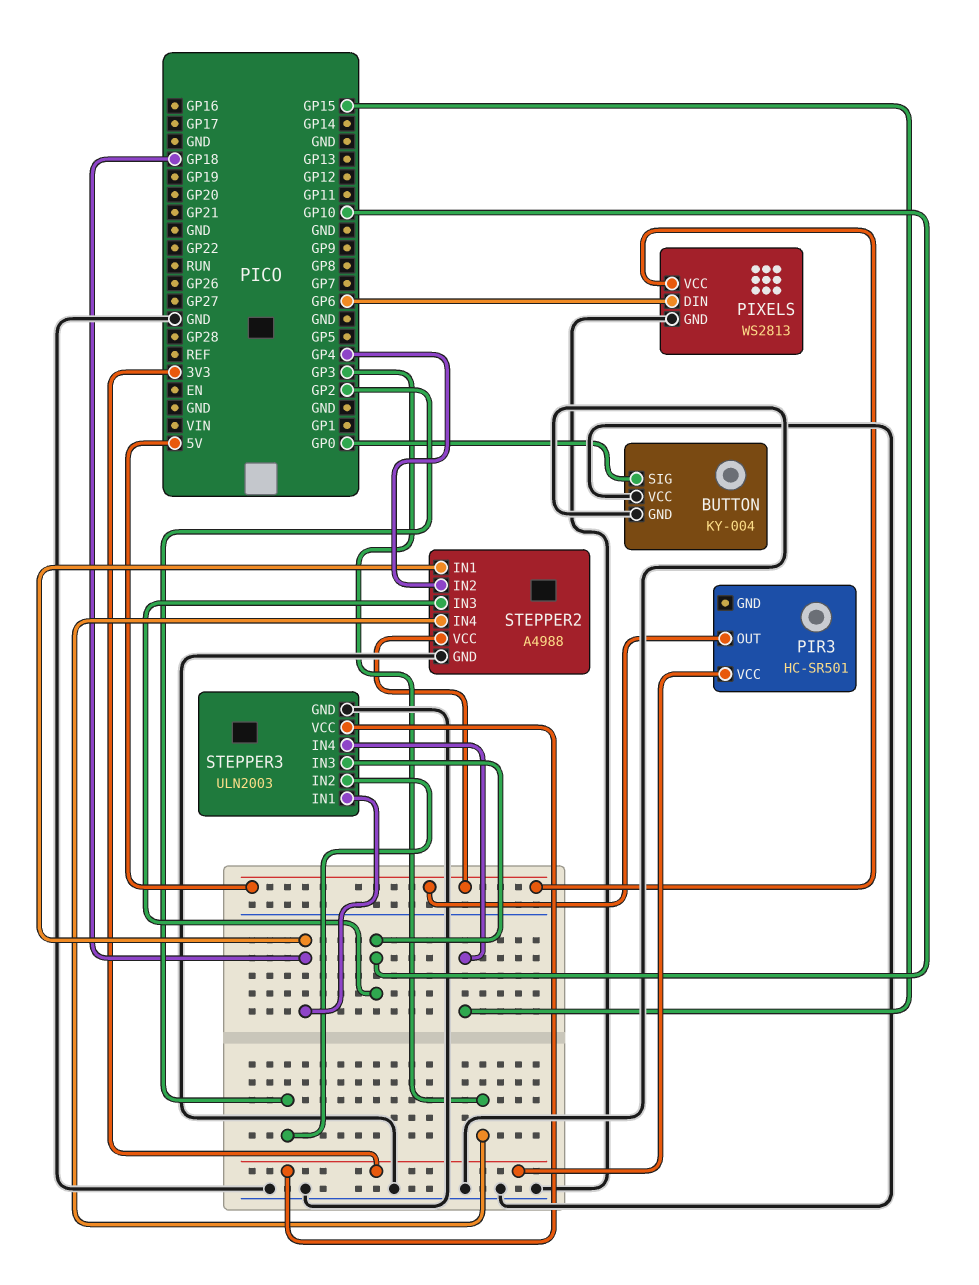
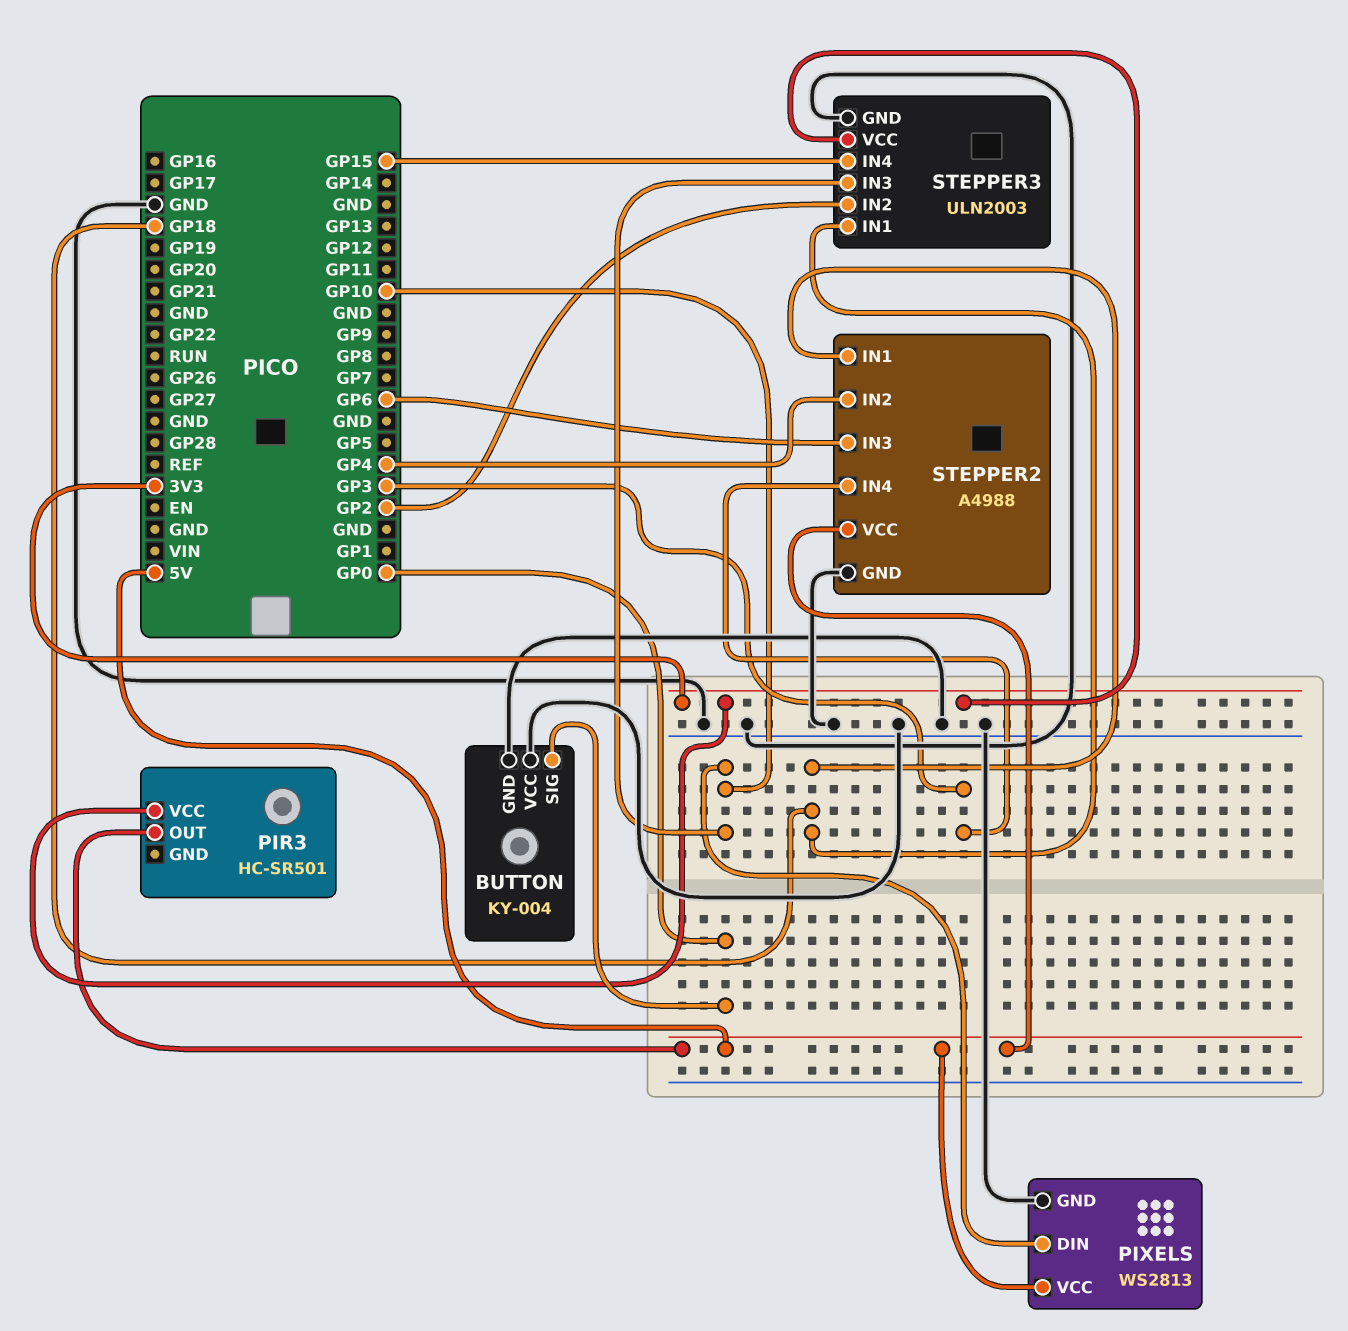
PIXELS pin DIN: GP6 -> GP10
STEPPER2 pin IN3: GP10 -> GP6

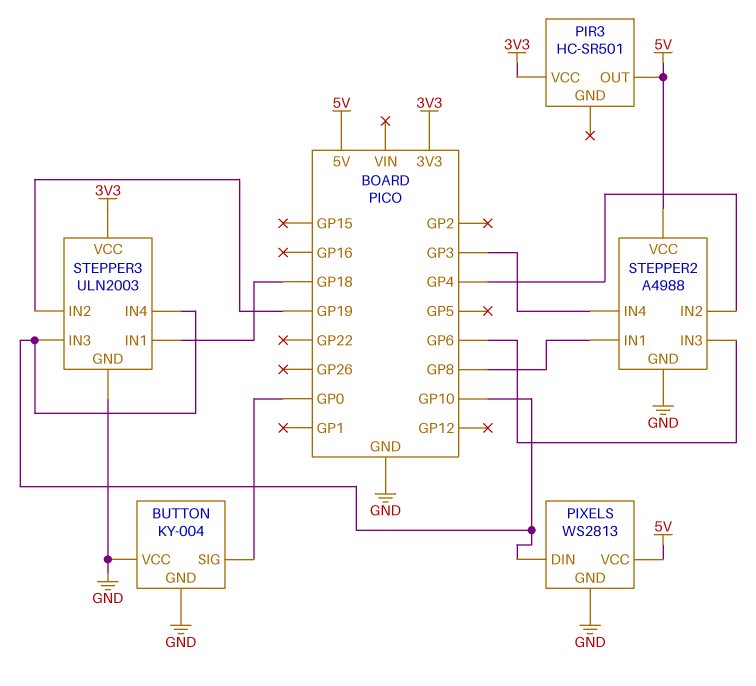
STEPPER2 pin IN1: GP18 -> GP8
STEPPER3 pin IN2: GP2 -> GP19
STEPPER3 pin IN4: GP15 -> GP10

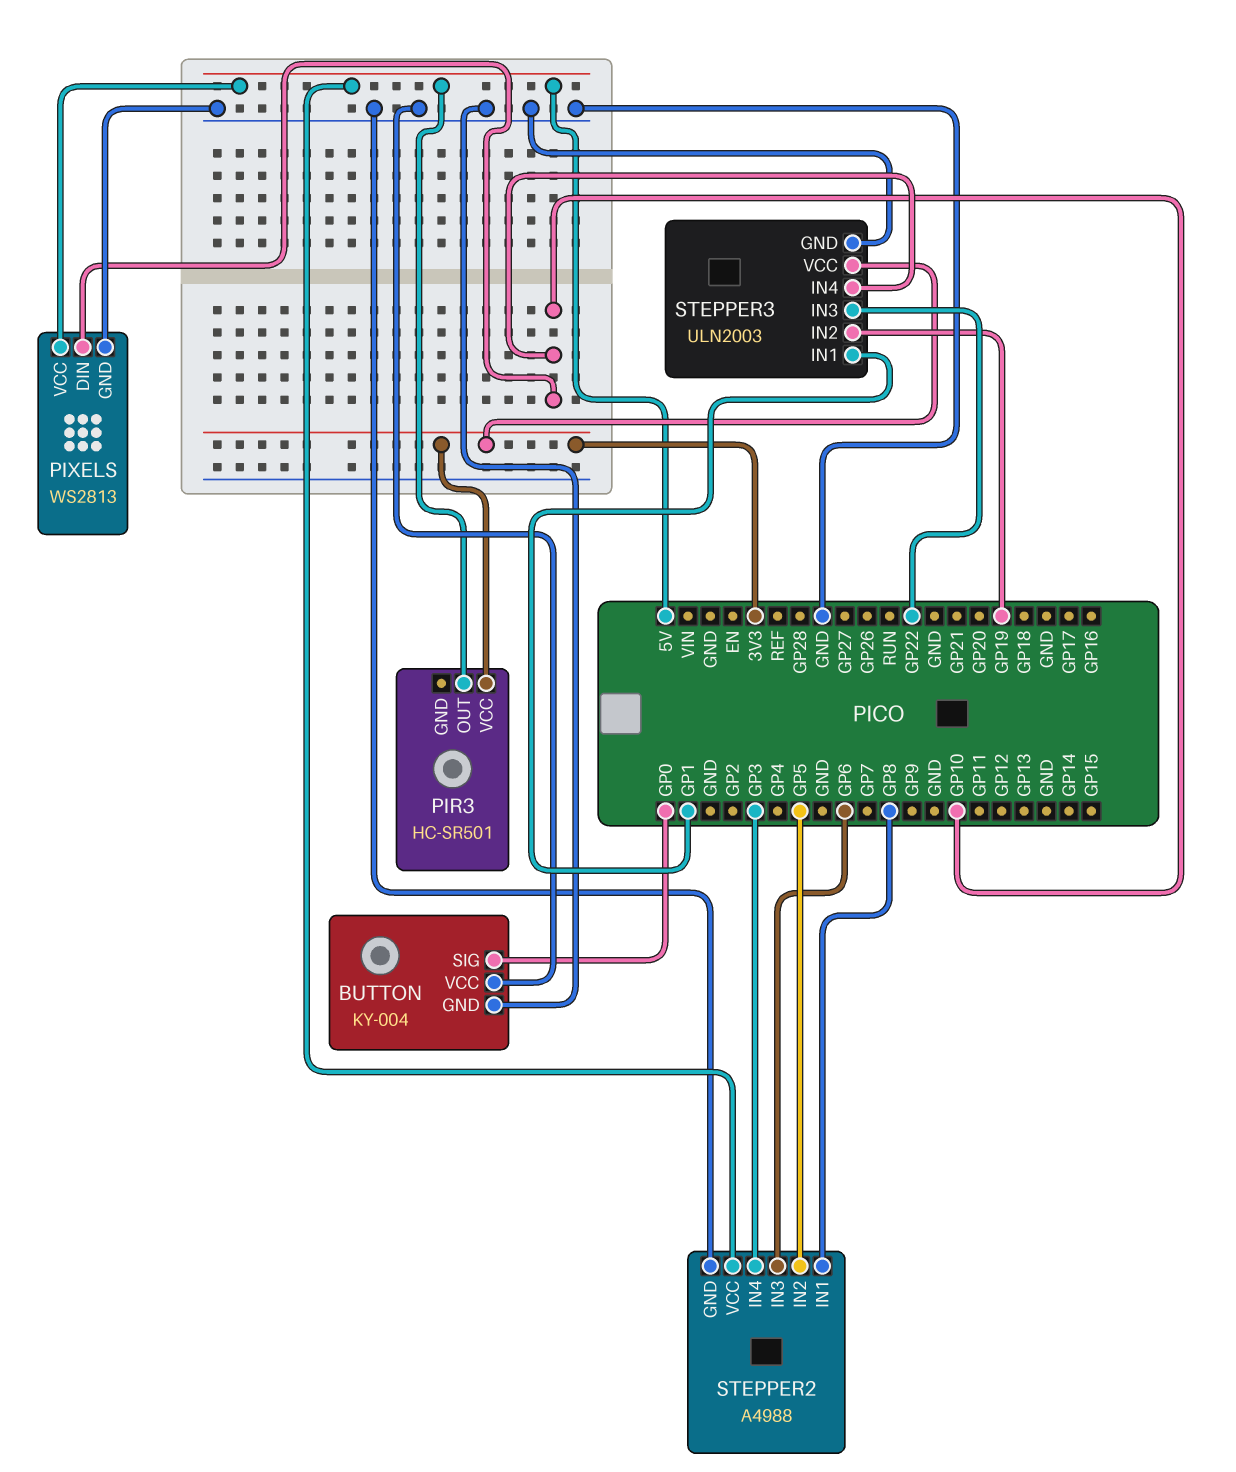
STEPPER2 pin IN2: GP4 -> GP5
STEPPER3 pin IN1: GP18 -> GP1
STEPPER3 pin IN3: GP10 -> GP22

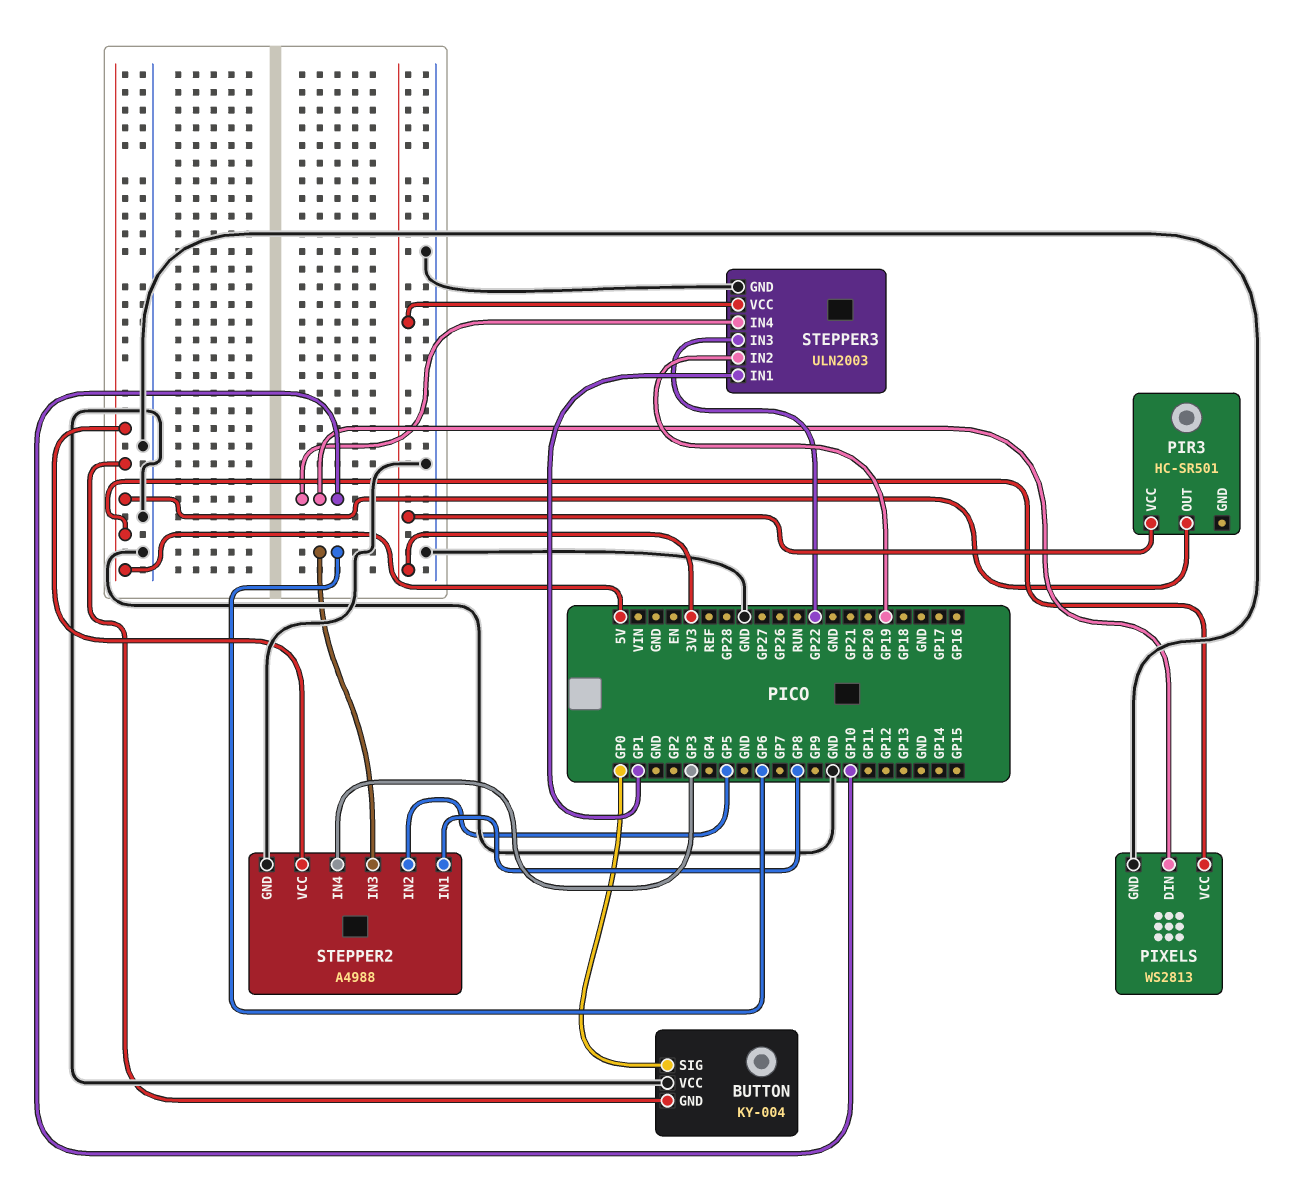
BUTTON pin GND: GND -> 5V

